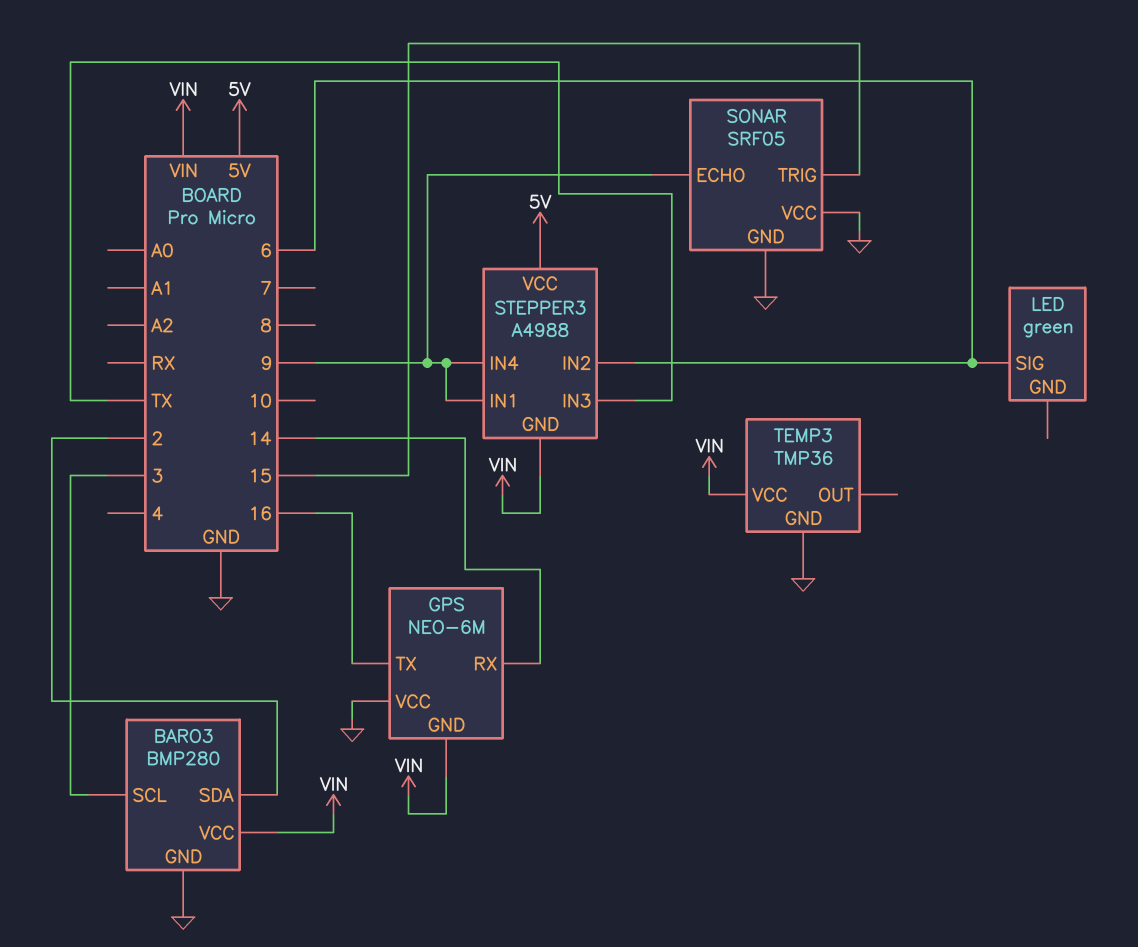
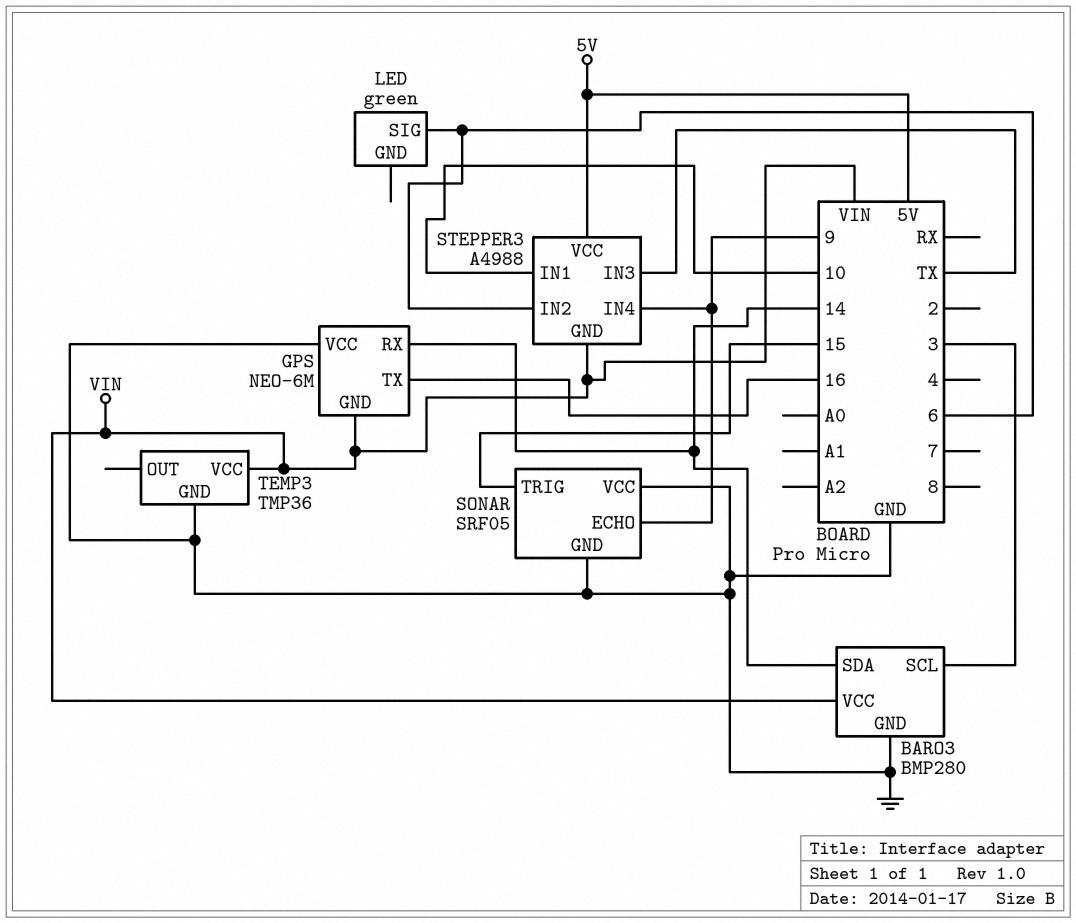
BARO3 pin SDA: 2 -> 14
STEPPER3 pin IN1: 9 -> 10

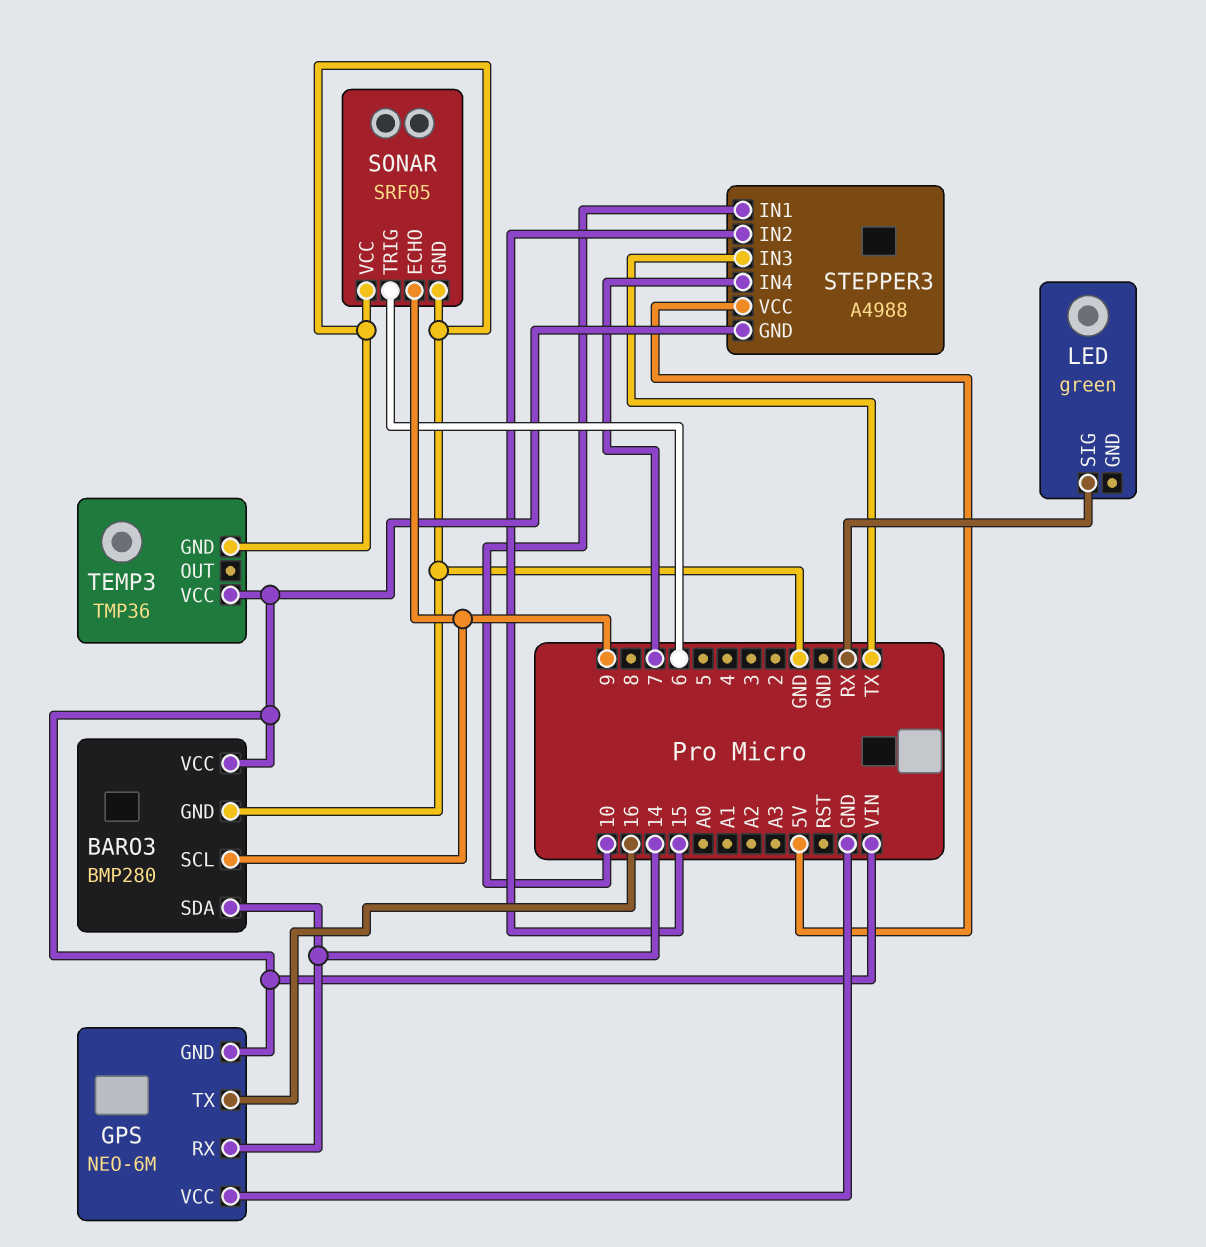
BARO3 pin SCL: 3 -> 9
LED pin SIG: 6 -> RX
SONAR pin TRIG: 15 -> 6
STEPPER3 pin IN2: 6 -> 15
STEPPER3 pin IN4: 9 -> 7

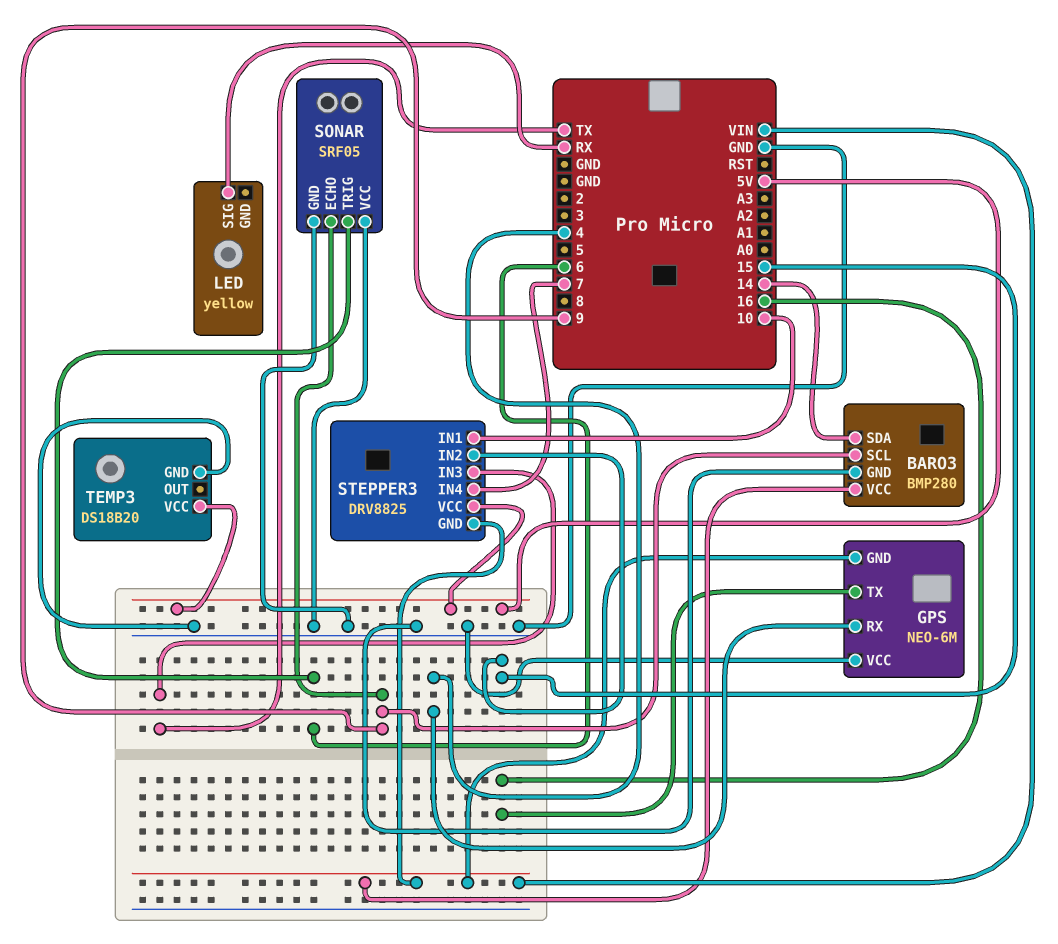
GPS pin RX: 14 -> 4
LED: green -> yellow
STEPPER3: A4988 -> DRV8825
TEMP3: TMP36 -> DS18B20
TEMP3 pin VCC: VIN -> 5V

